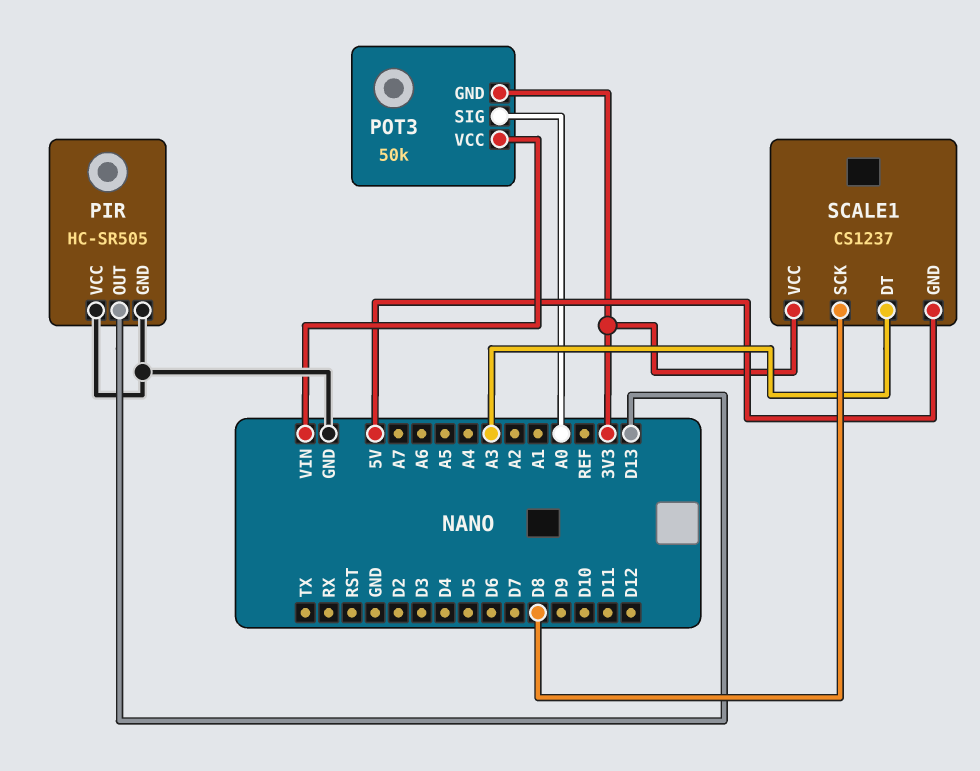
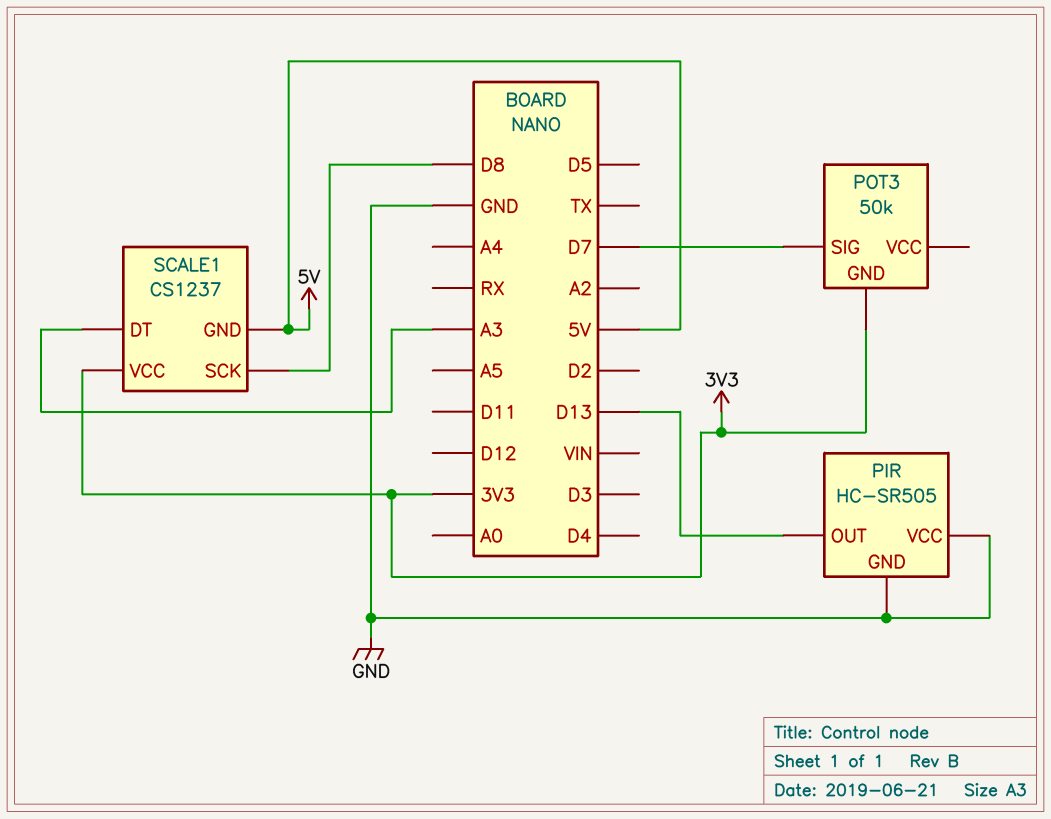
POT3 pin SIG: A0 -> D7
POT3 pin VCC: VIN -> none

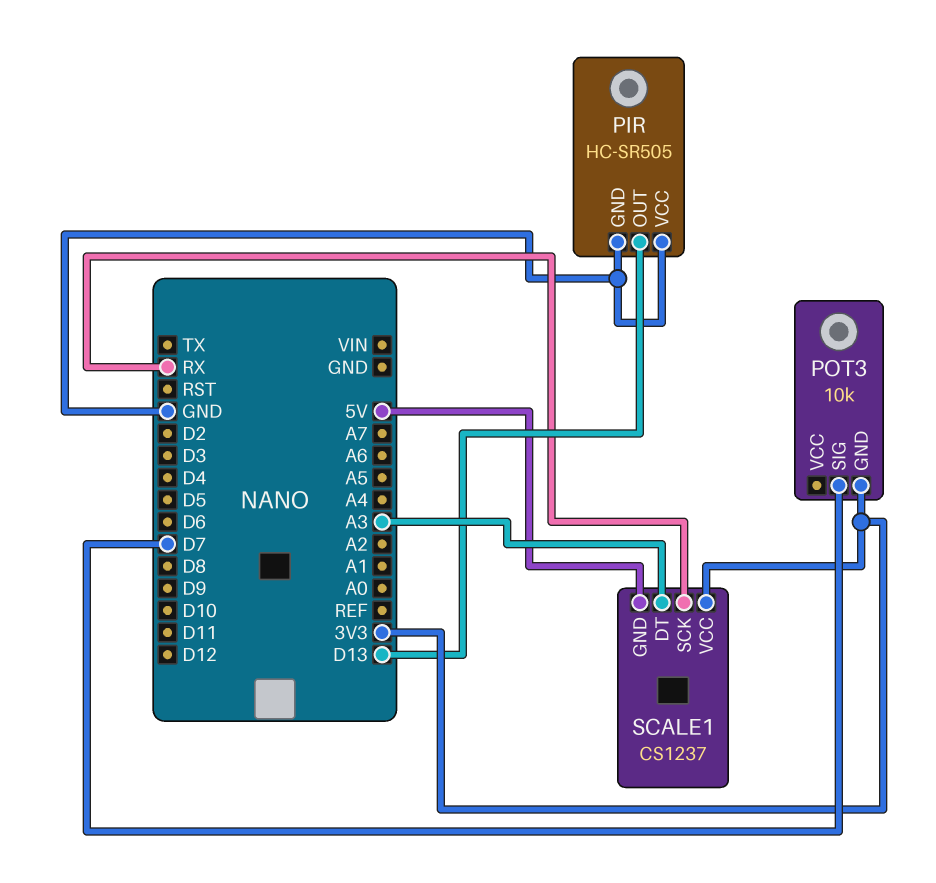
POT3: 50k -> 10k
SCALE1 pin SCK: D8 -> RX

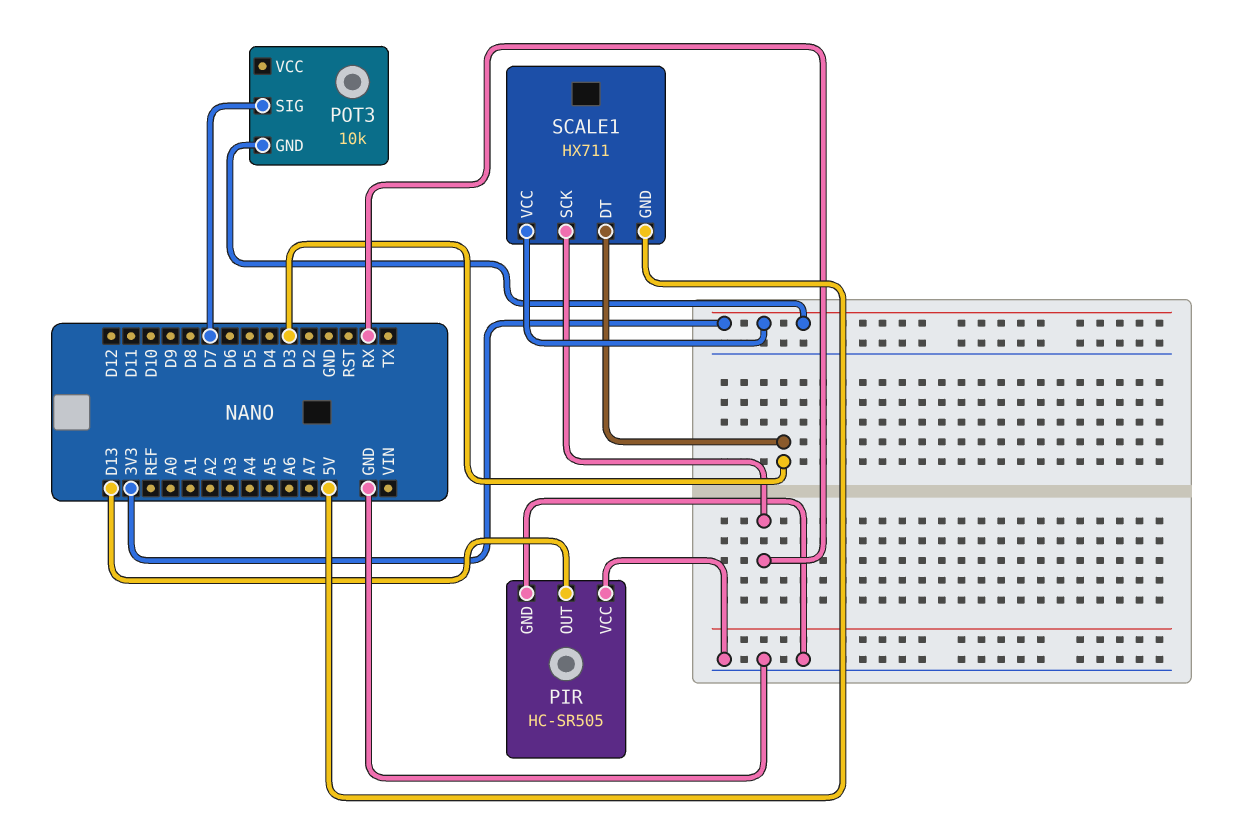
SCALE1: CS1237 -> HX711
SCALE1 pin DT: A3 -> D3

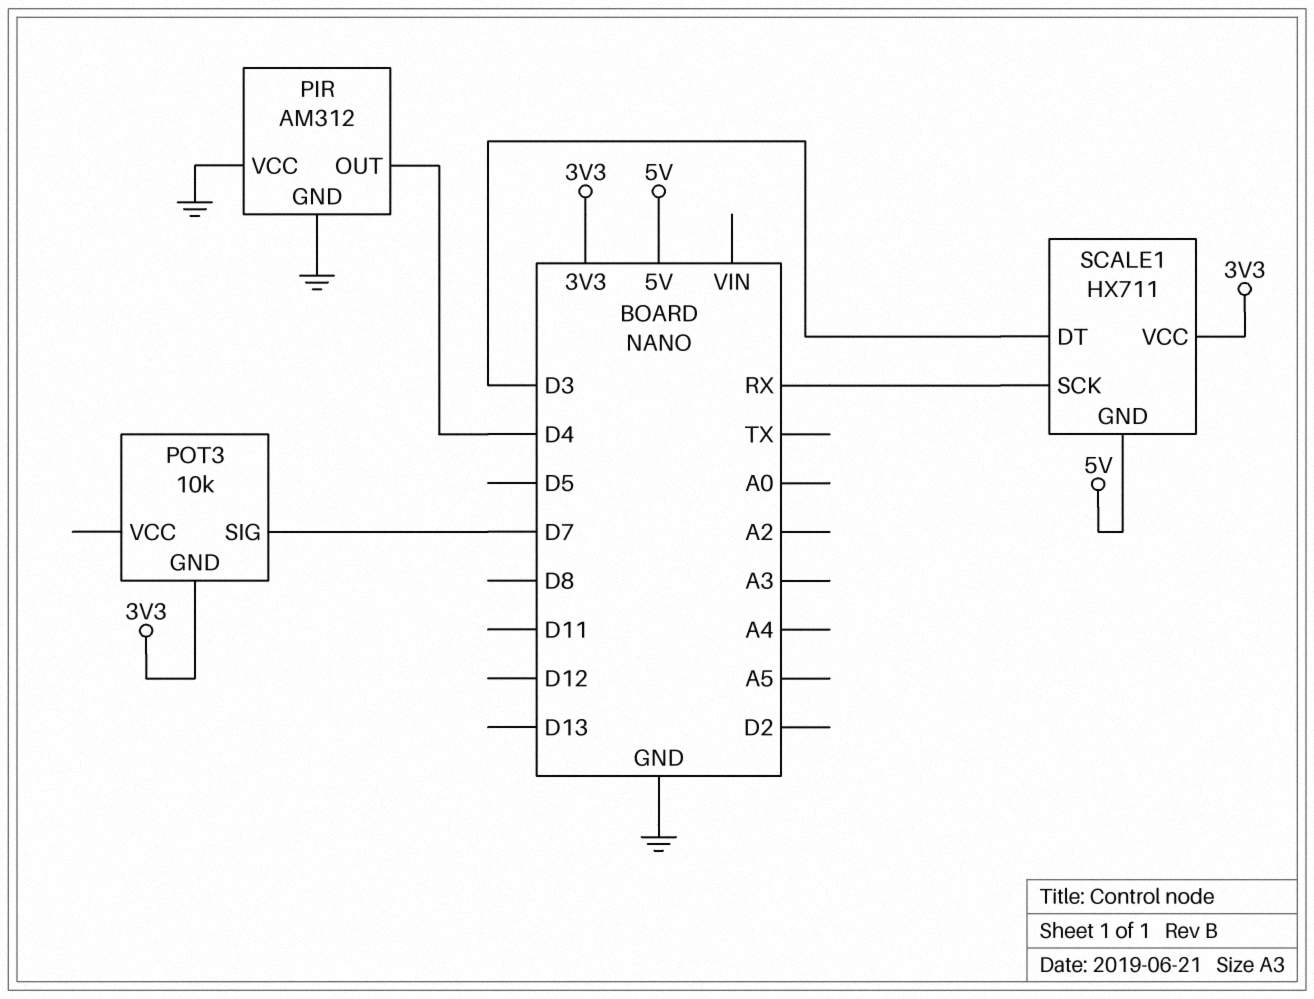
PIR: HC-SR505 -> AM312
PIR pin OUT: D13 -> D4

